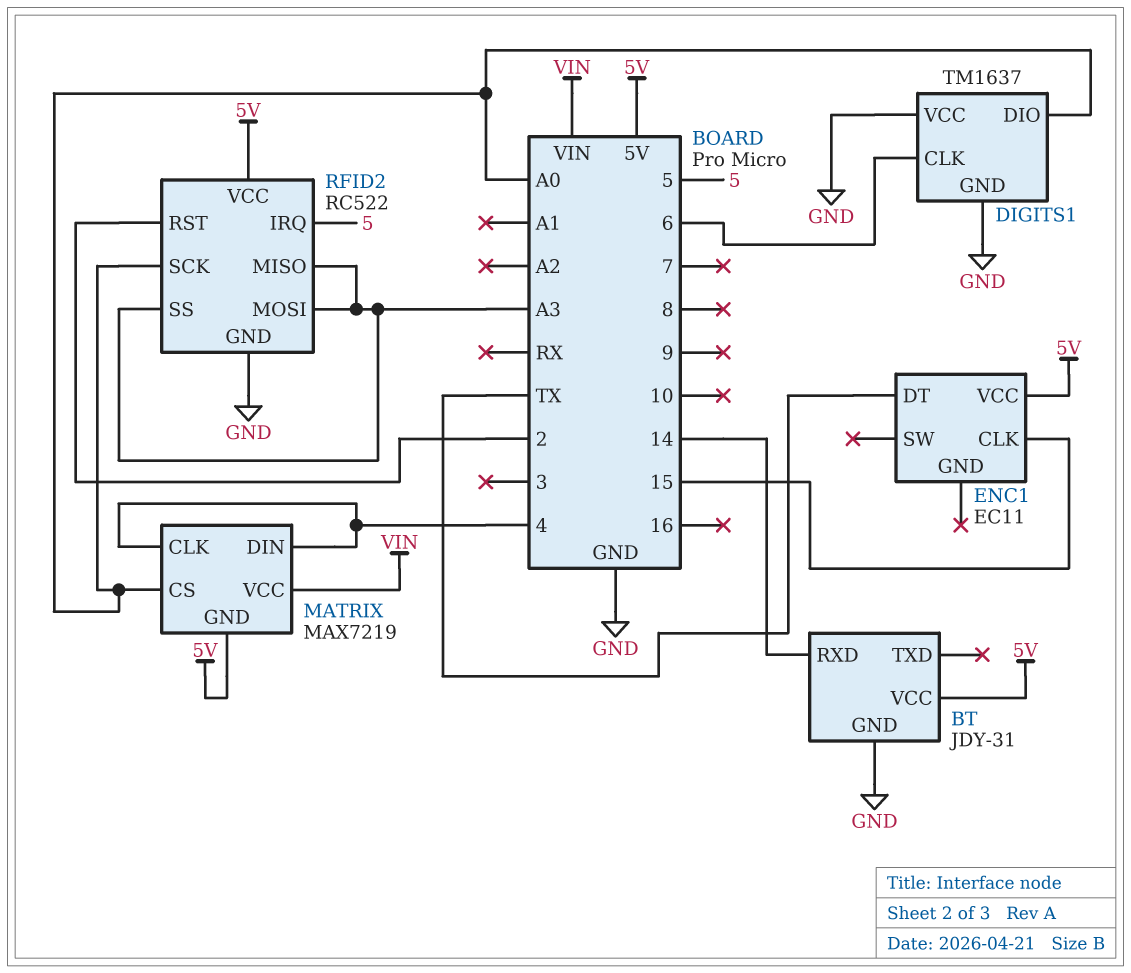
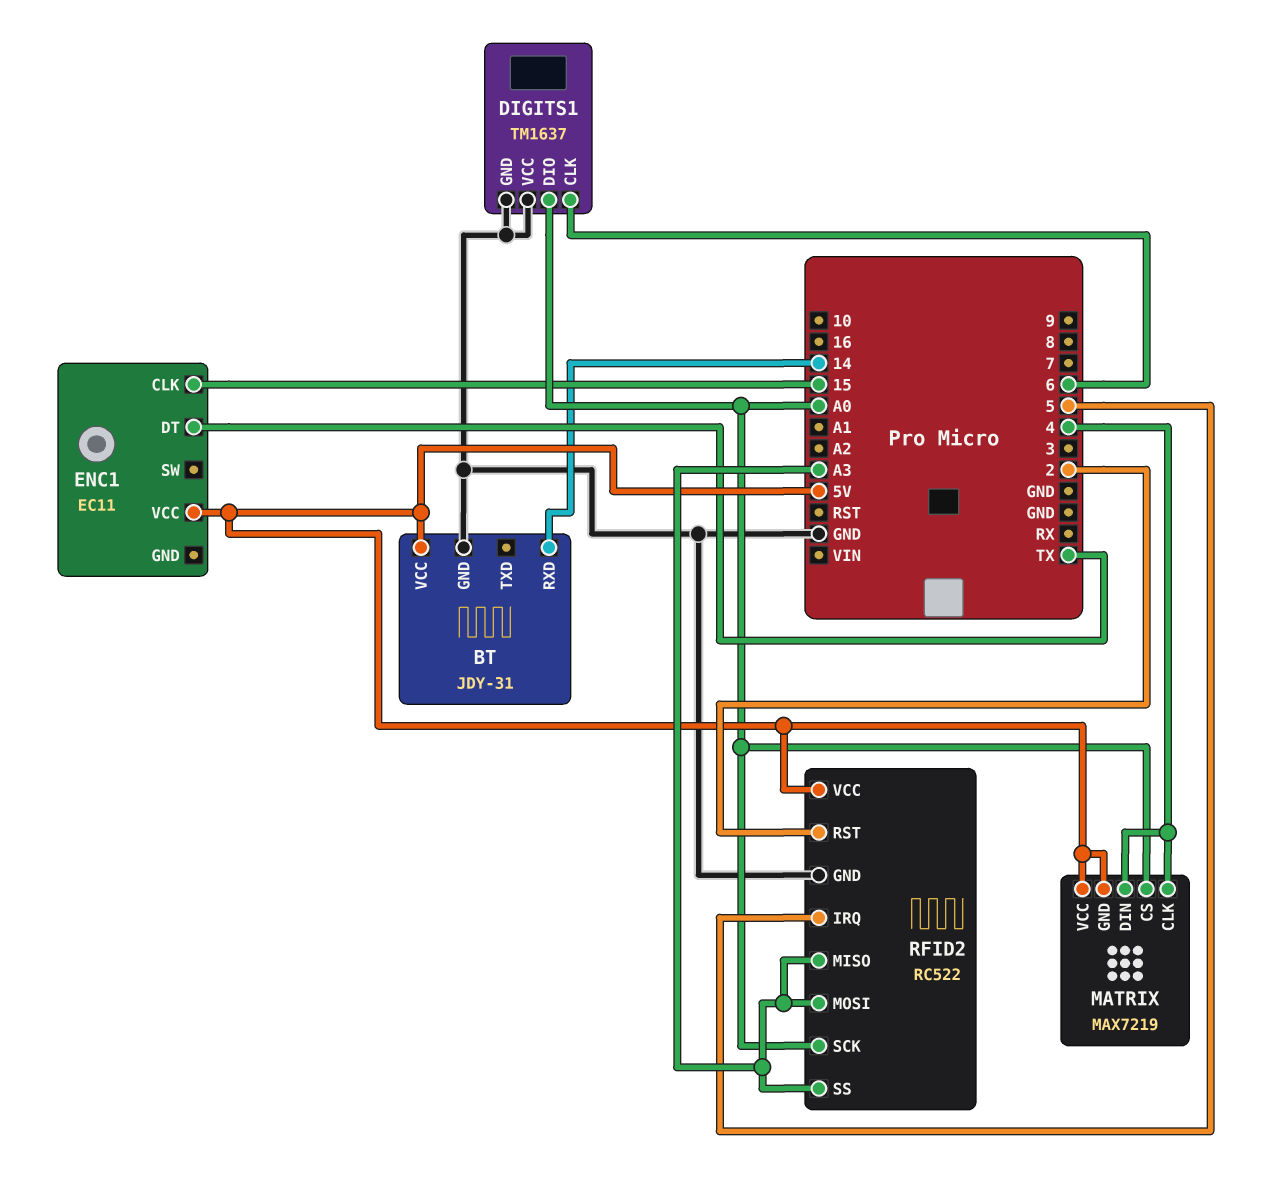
MATRIX pin VCC: VIN -> 5V

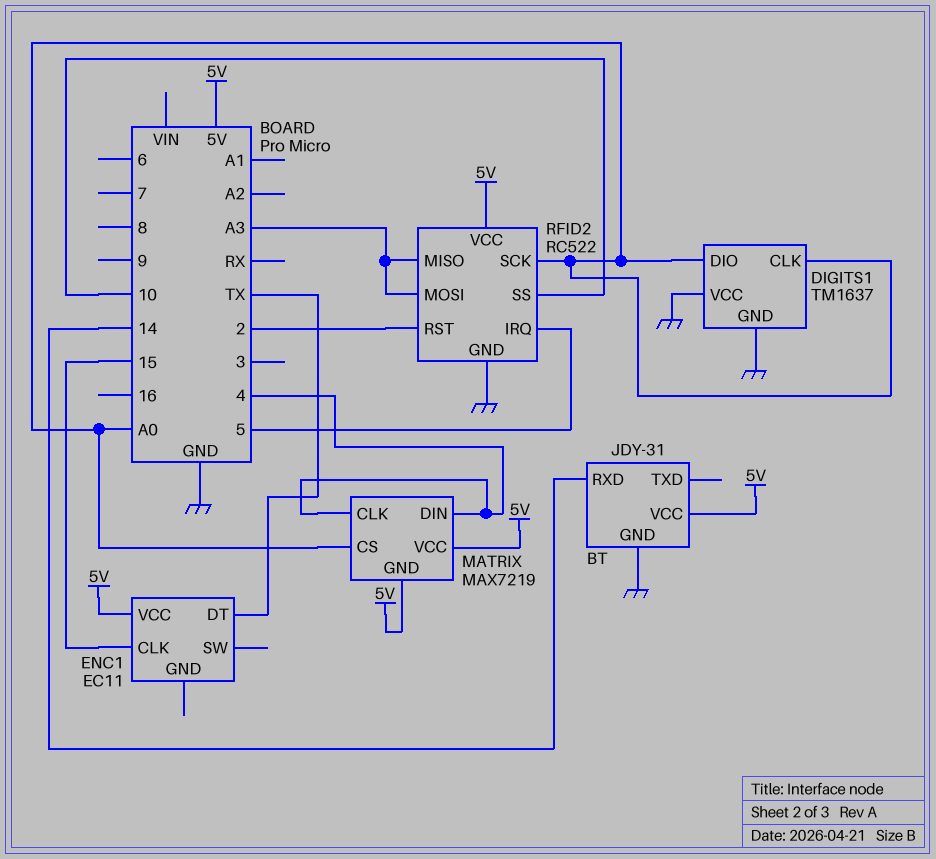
DIGITS1 pin CLK: 6 -> A0
RFID2 pin SS: A3 -> 10

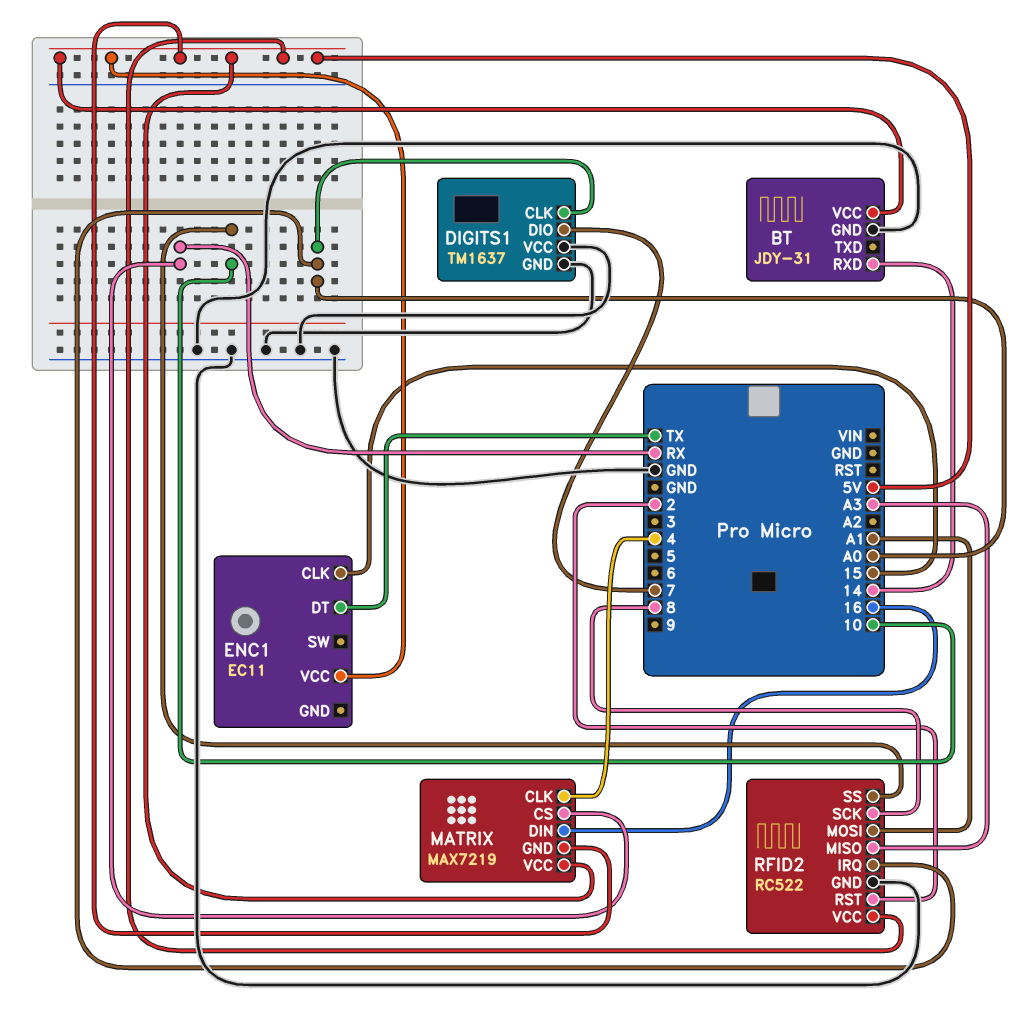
DIGITS1 pin DIO: A0 -> 7
MATRIX pin CS: A0 -> RX
MATRIX pin DIN: 4 -> 16
RFID2 pin IRQ: 5 -> A0
RFID2 pin MOSI: A3 -> A1
RFID2 pin SCK: A0 -> 8

